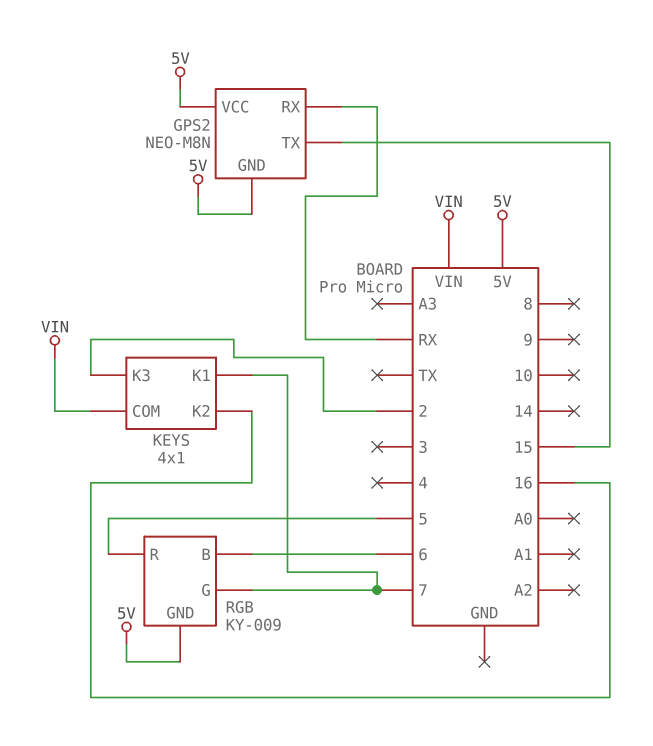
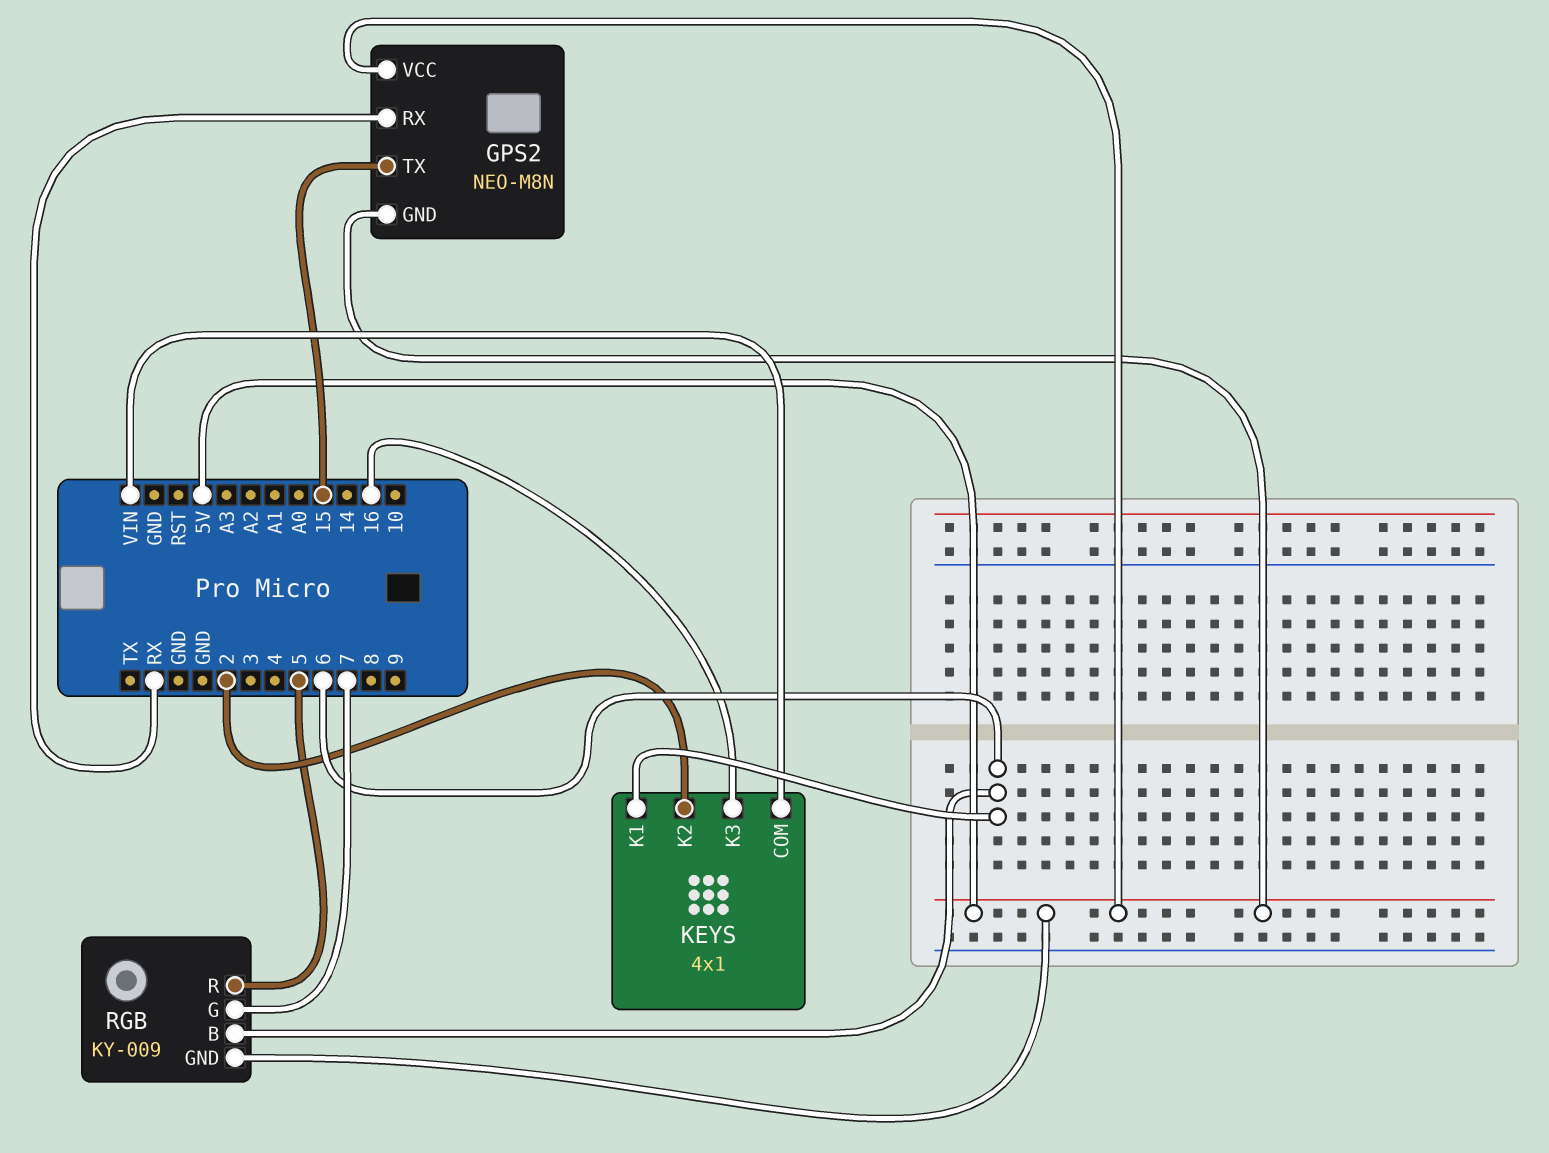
KEYS pin K1: 7 -> 6
KEYS pin K2: 16 -> 2
KEYS pin K3: 2 -> 16

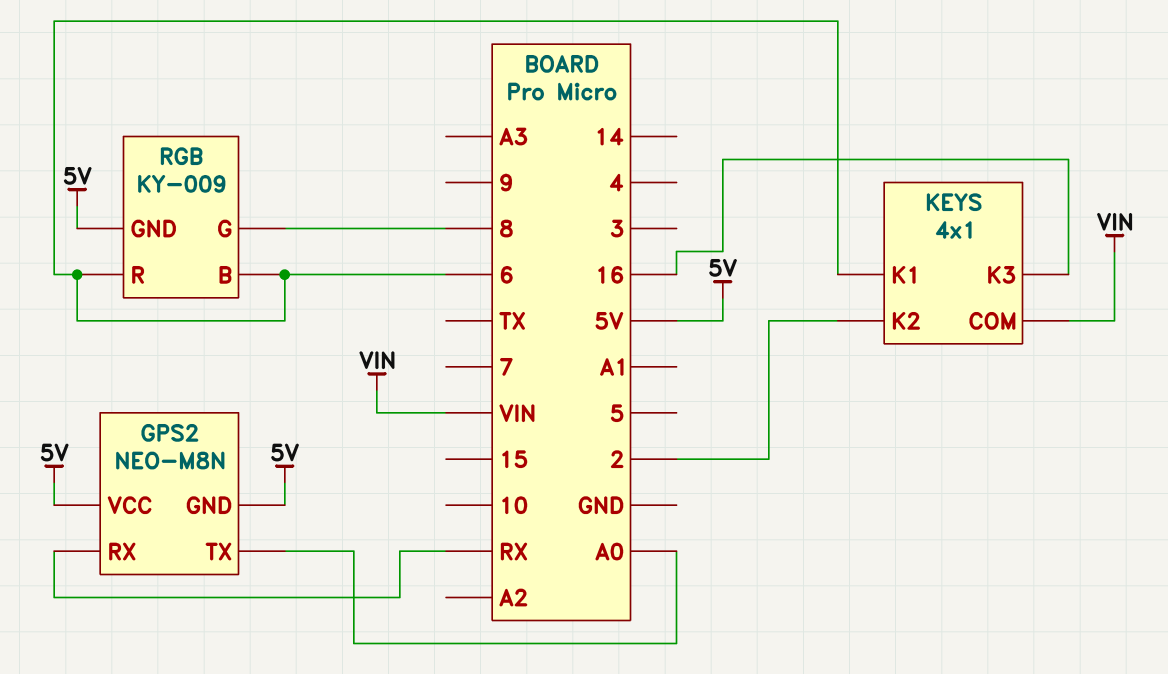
GPS2 pin TX: 15 -> A0
RGB pin G: 7 -> 8
RGB pin R: 5 -> 6

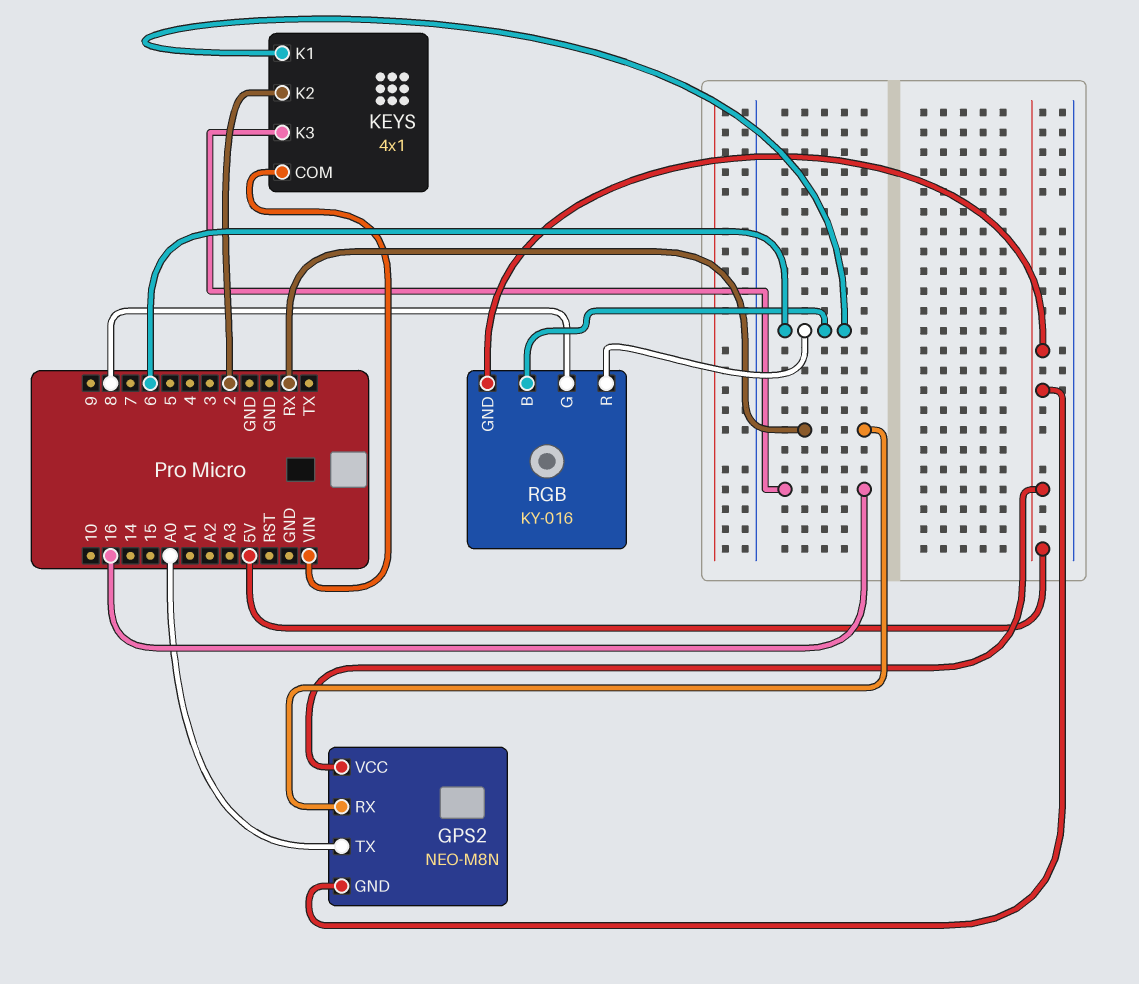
RGB: KY-009 -> KY-016

